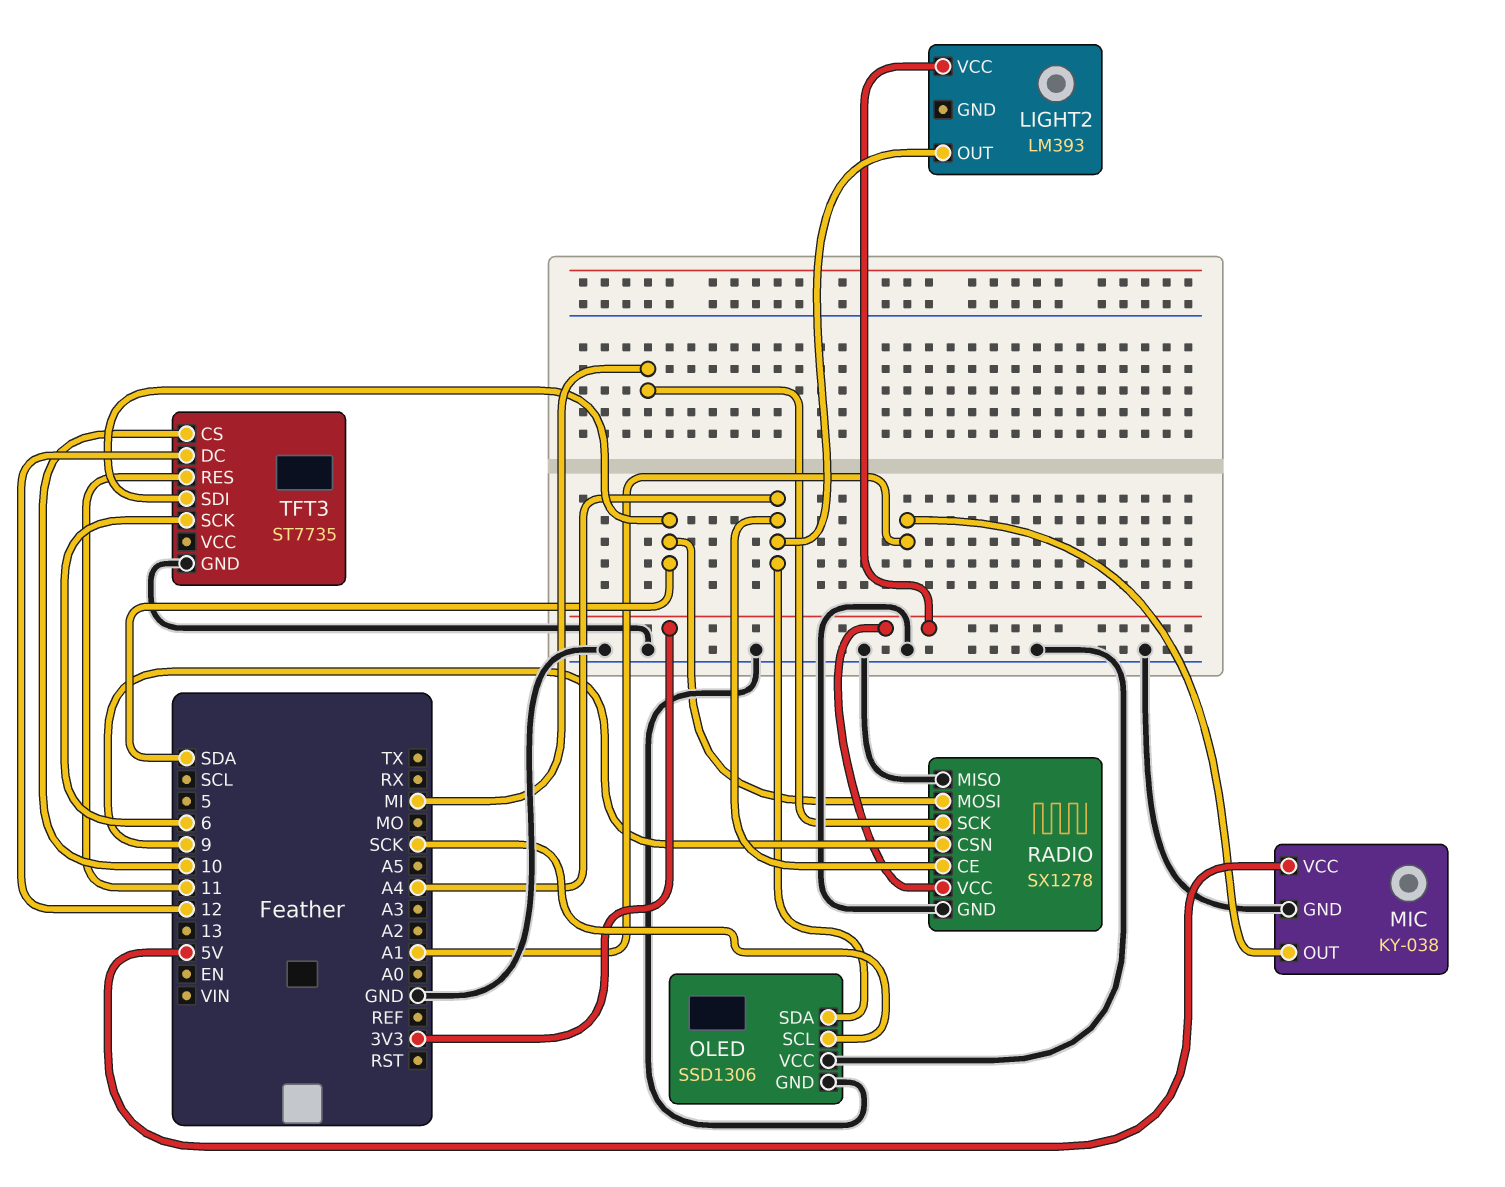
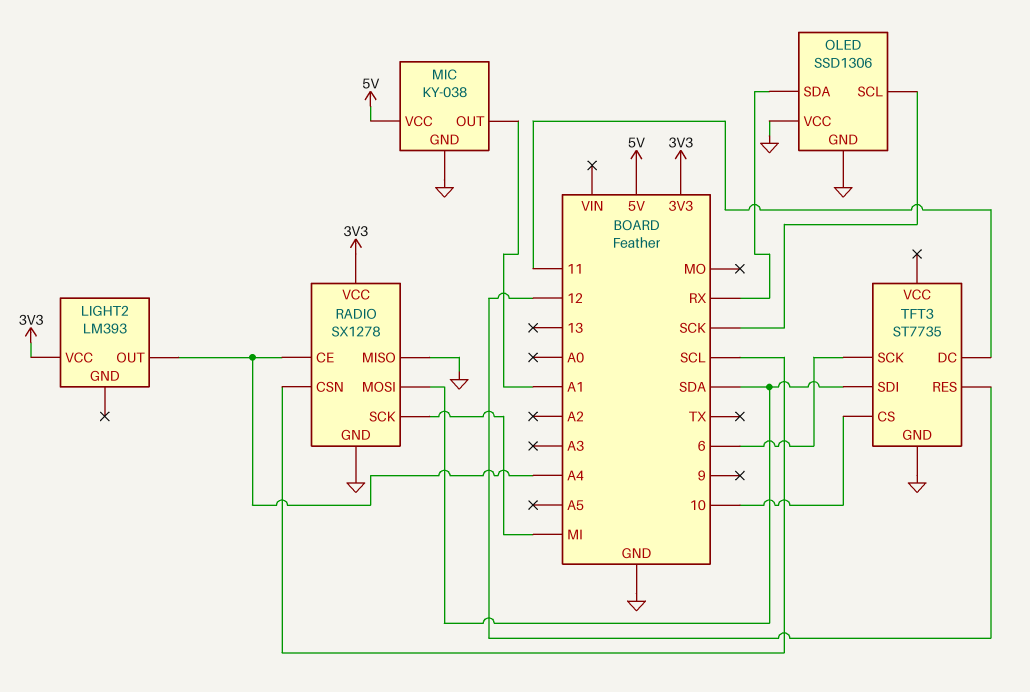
OLED pin SDA: A4 -> RX
RADIO pin CSN: 9 -> SCL
TFT3 pin DC: 12 -> 11
TFT3 pin RES: 11 -> 12

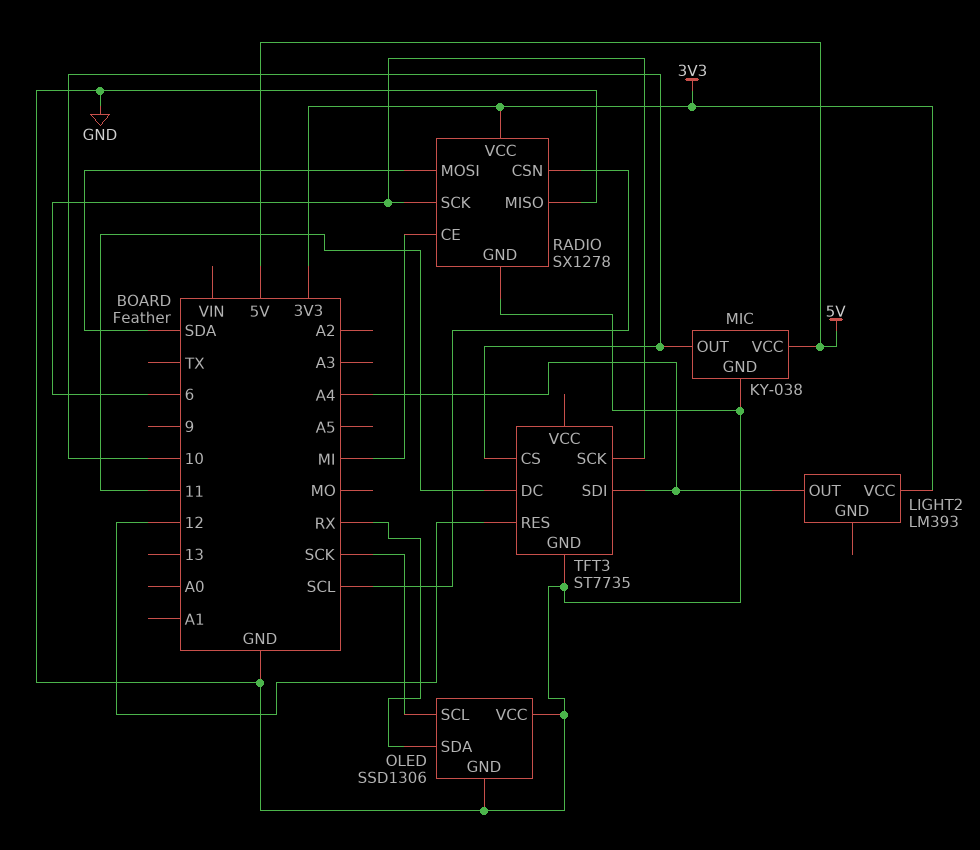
MIC pin OUT: A1 -> 10
RADIO pin CE: A4 -> MI
RADIO pin SCK: MI -> 6
TFT3 pin SDI: SDA -> A4

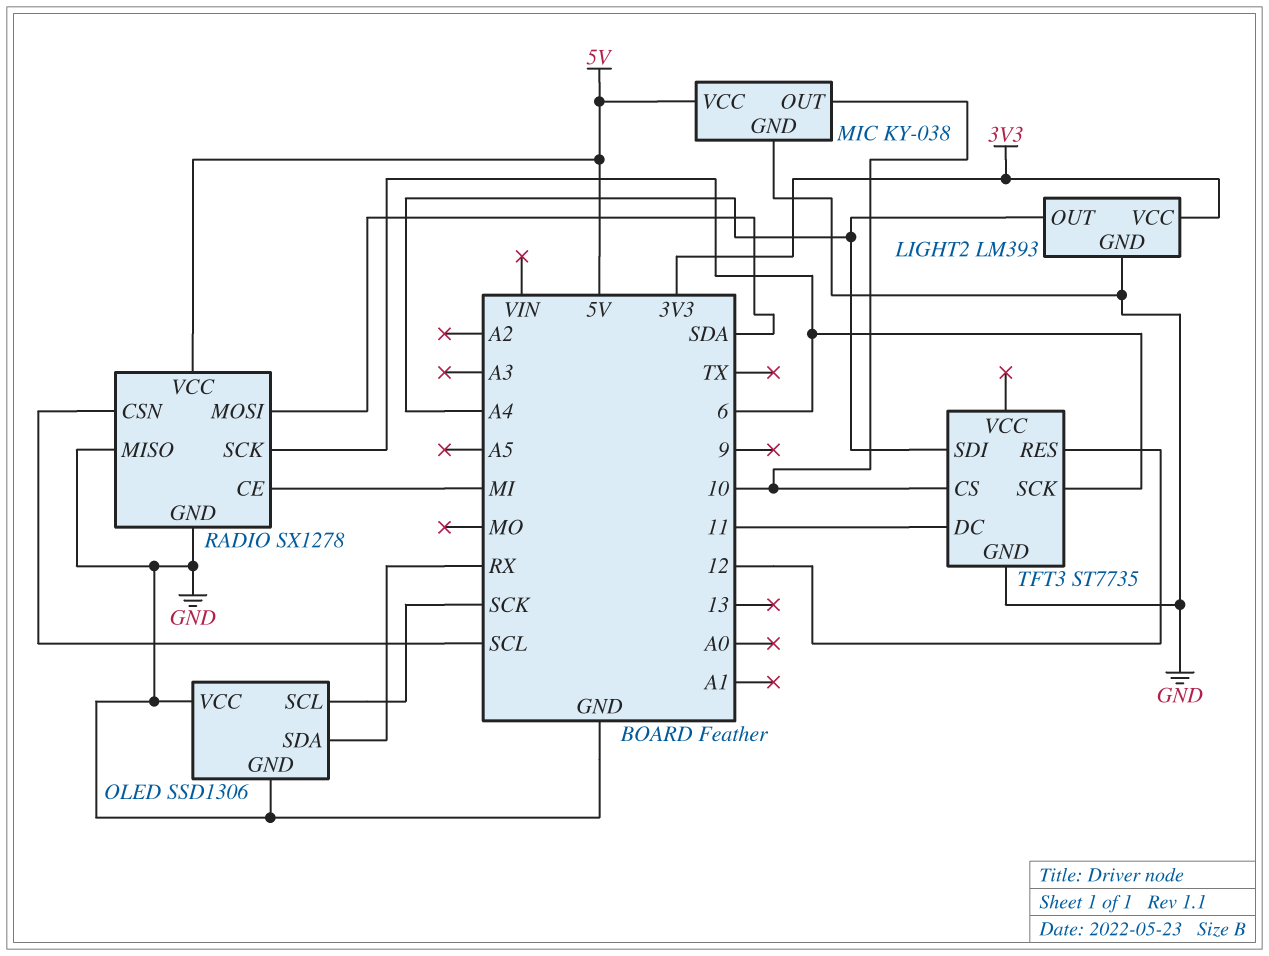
LIGHT2 pin GND: none -> GND
RADIO pin VCC: 3V3 -> 5V

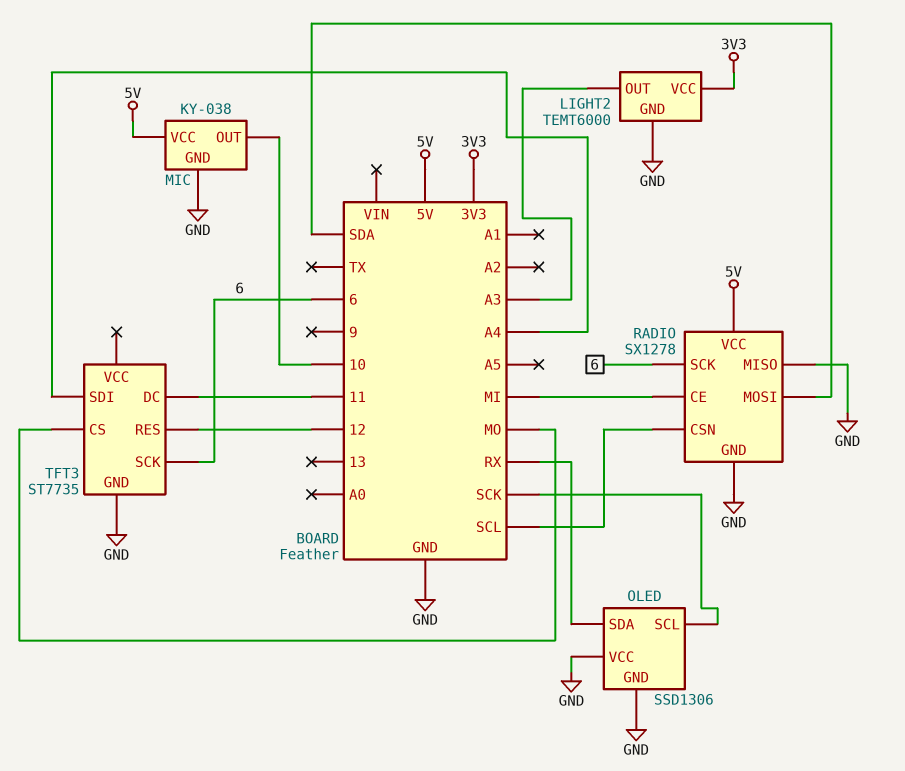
LIGHT2: LM393 -> TEMT6000
LIGHT2 pin OUT: A4 -> A3
TFT3 pin CS: 10 -> MO

